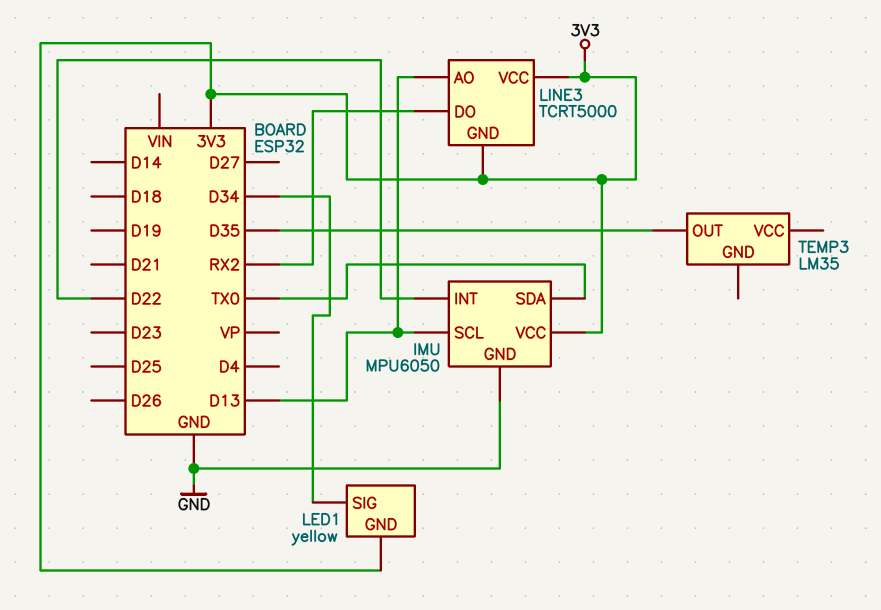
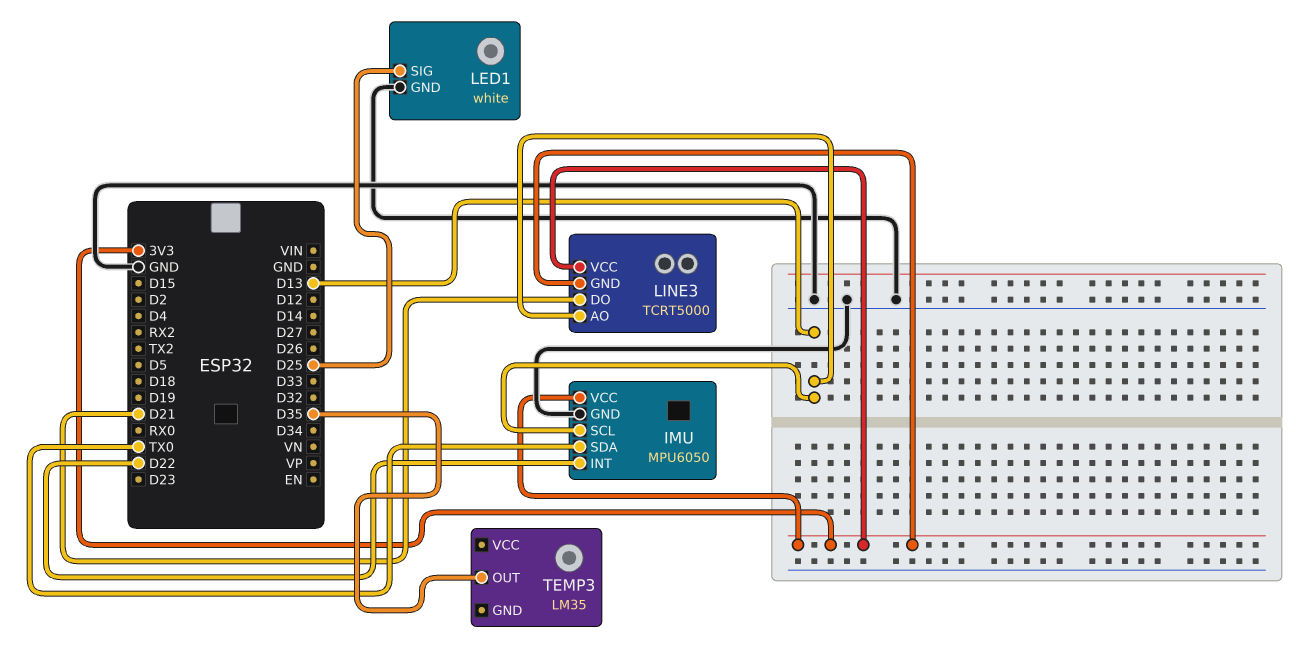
LED1: yellow -> white
LED1 pin GND: 3V3 -> GND
LED1 pin SIG: D34 -> D25
LINE3 pin DO: RX2 -> D21

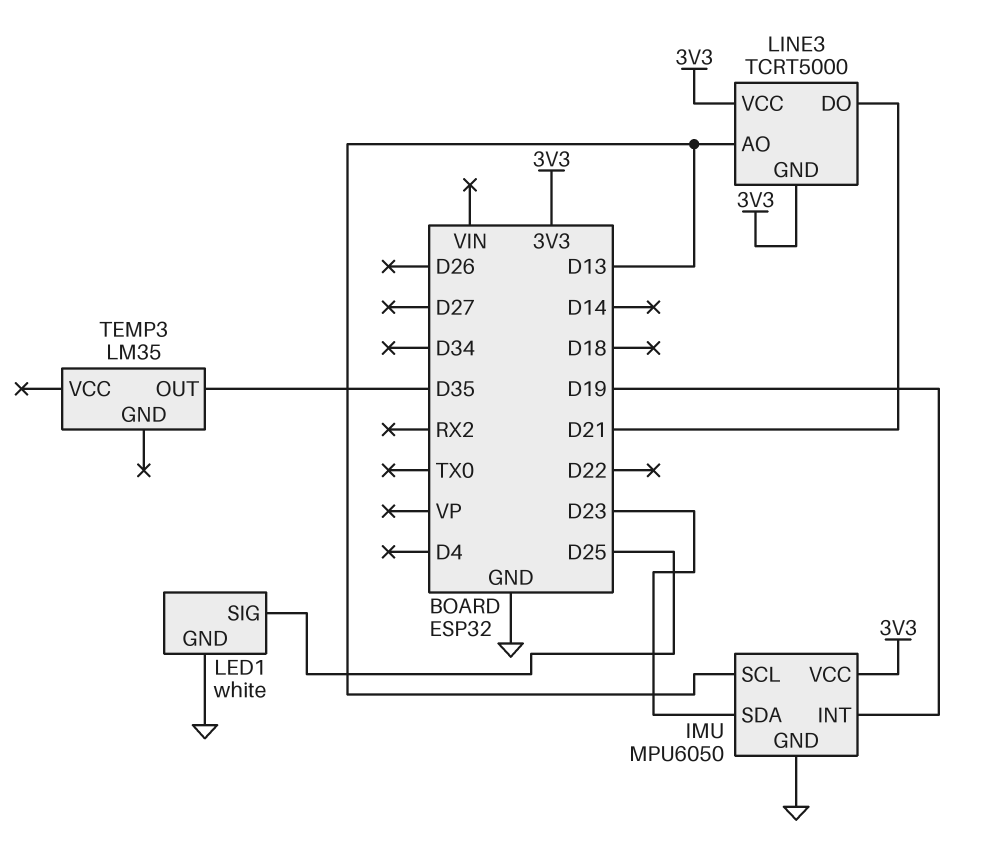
IMU pin INT: D22 -> D19
IMU pin SDA: TX0 -> D23

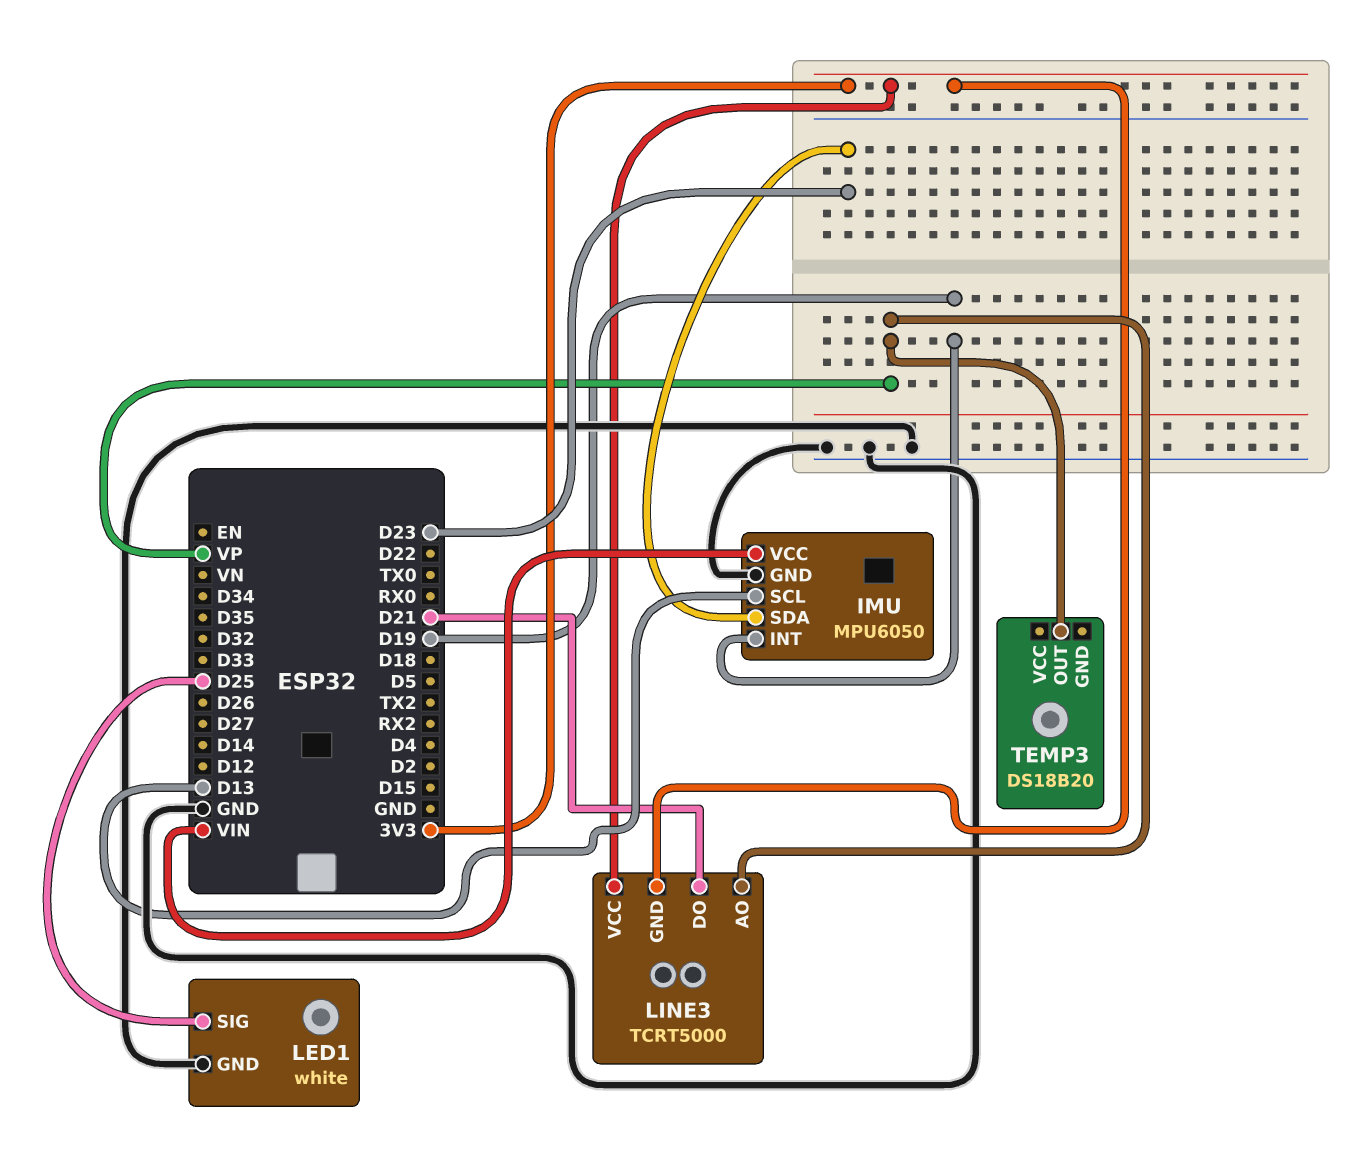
IMU pin VCC: 3V3 -> VIN
LINE3 pin AO: D13 -> VP
TEMP3: LM35 -> DS18B20
TEMP3 pin OUT: D35 -> VP

